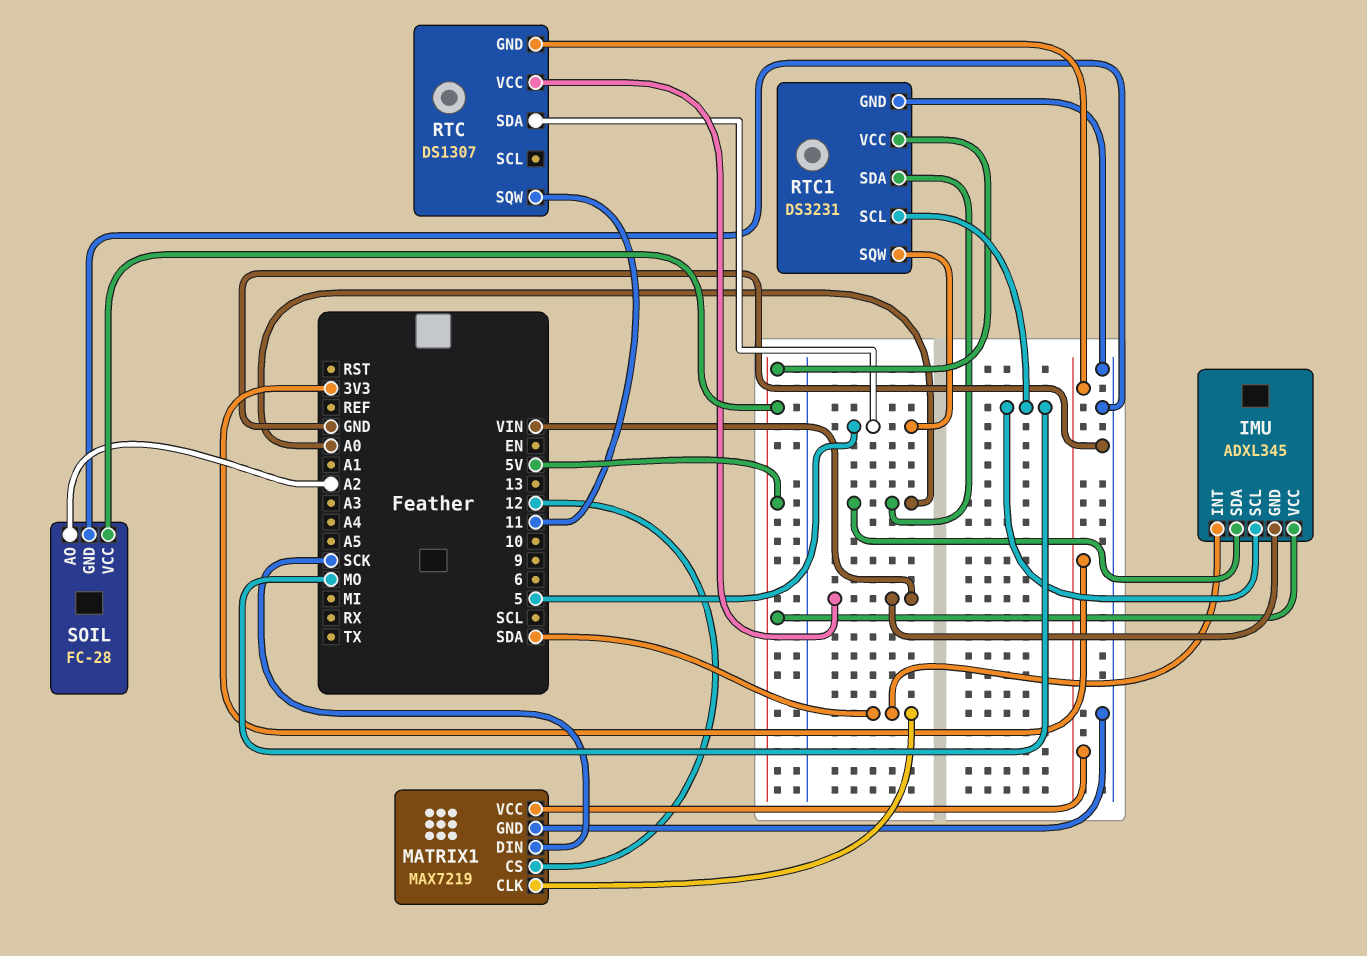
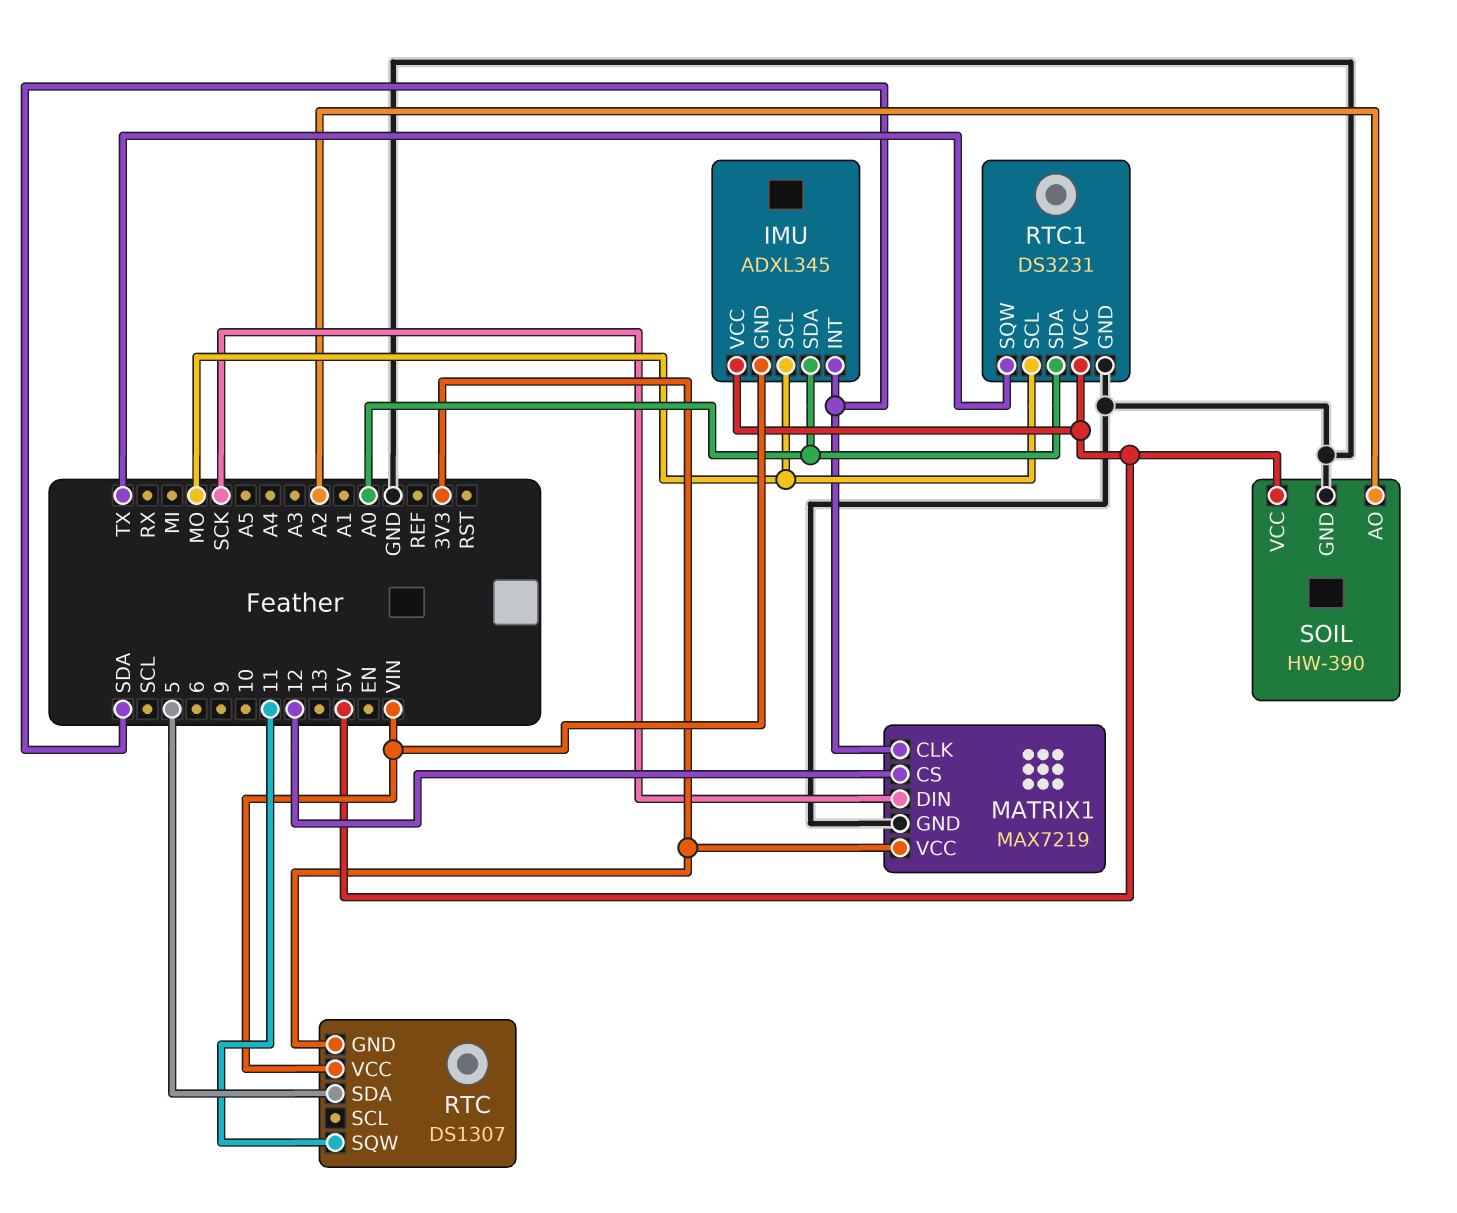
RTC1 pin SQW: 5 -> TX
SOIL: FC-28 -> HW-390

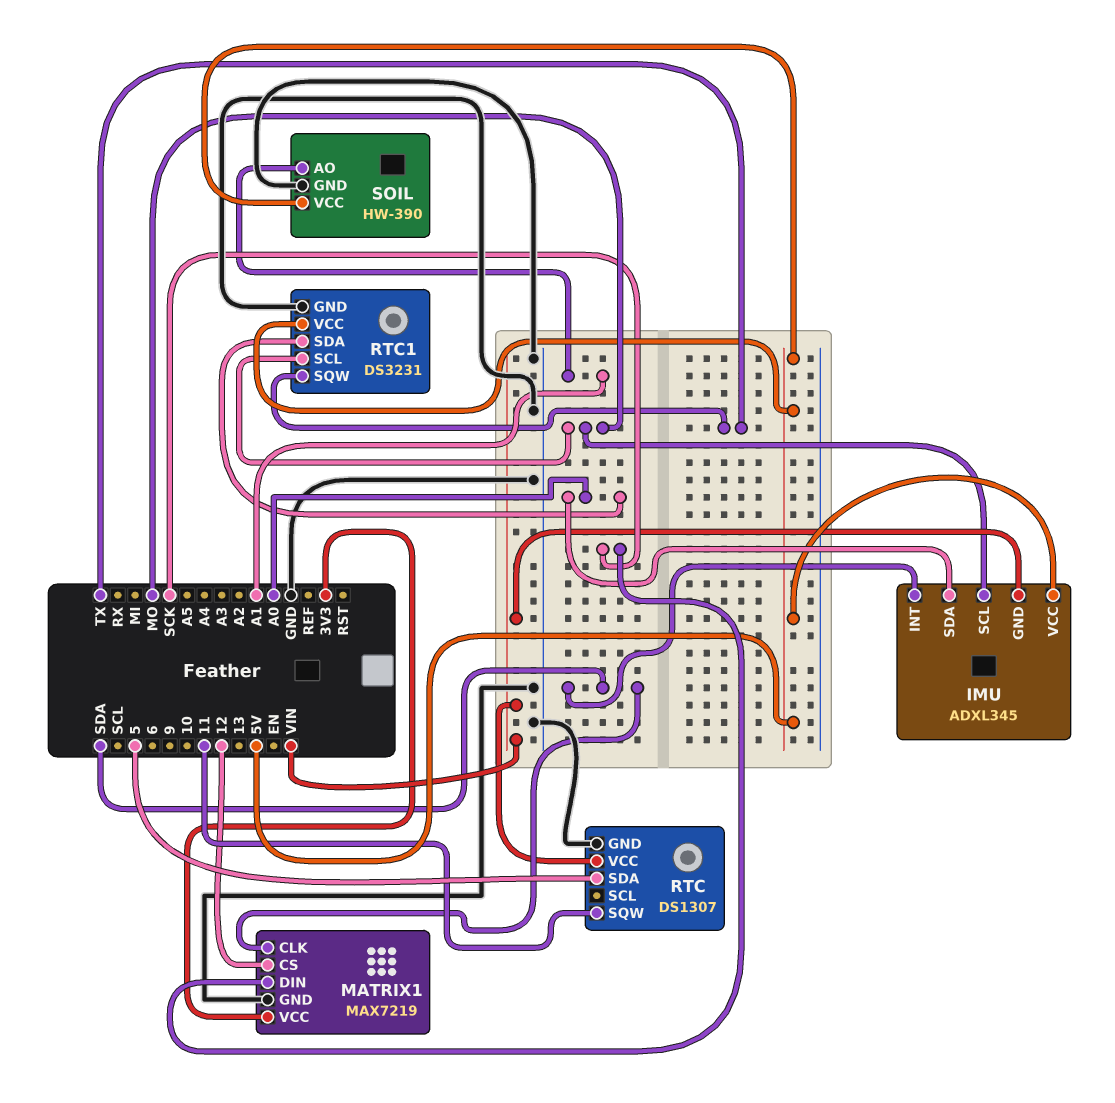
RTC pin GND: 3V3 -> GND
SOIL pin AO: A2 -> A1

